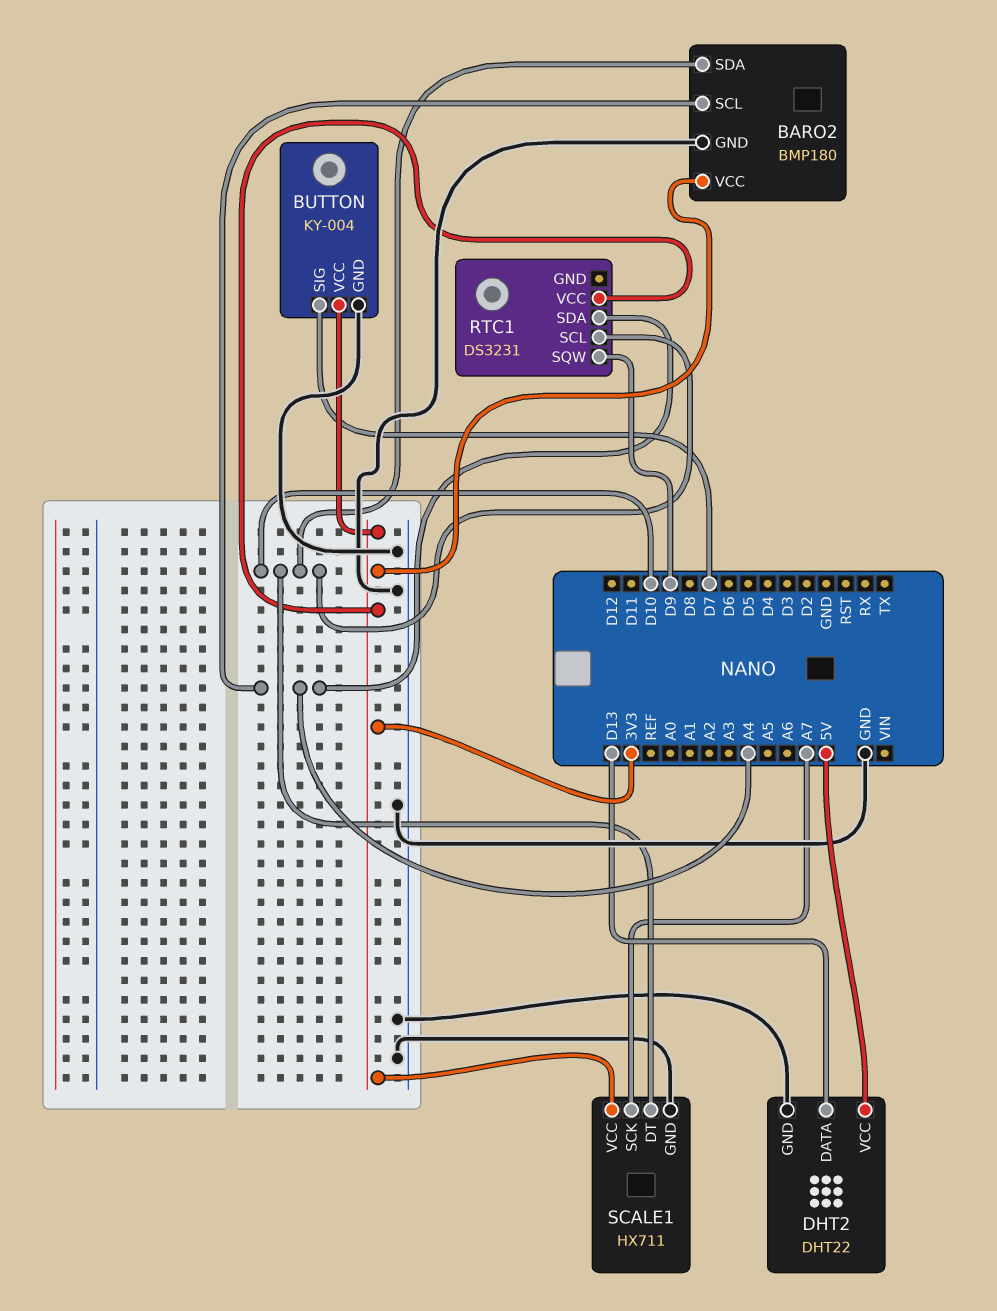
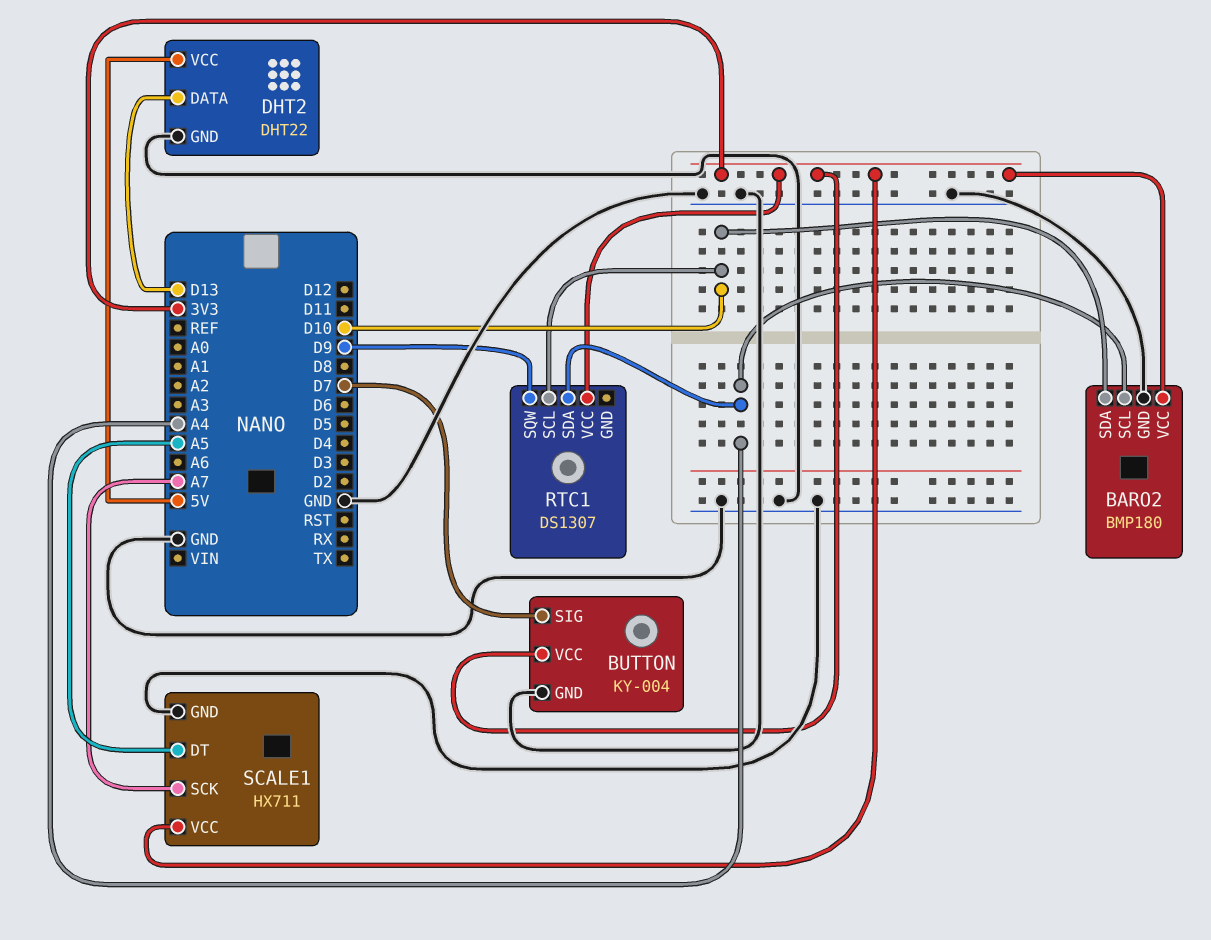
RTC1: DS3231 -> DS1307
SCALE1 pin DT: D10 -> A5

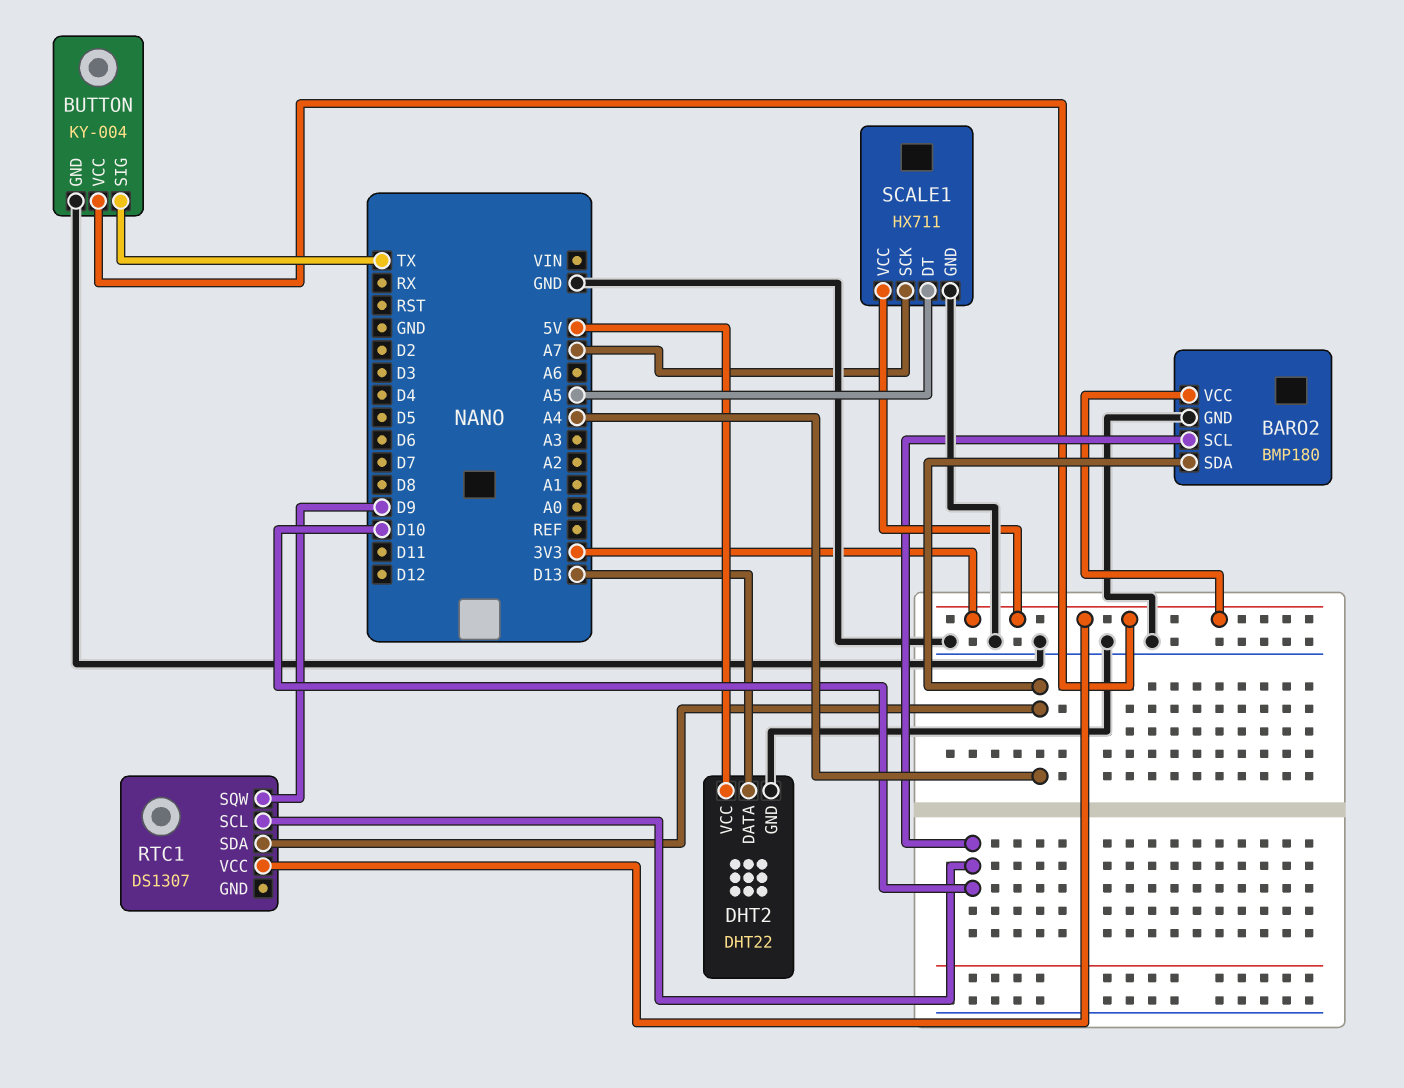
BARO2 pin SCL: A4 -> D10
BARO2 pin SDA: D10 -> A4
BUTTON pin SIG: D7 -> TX

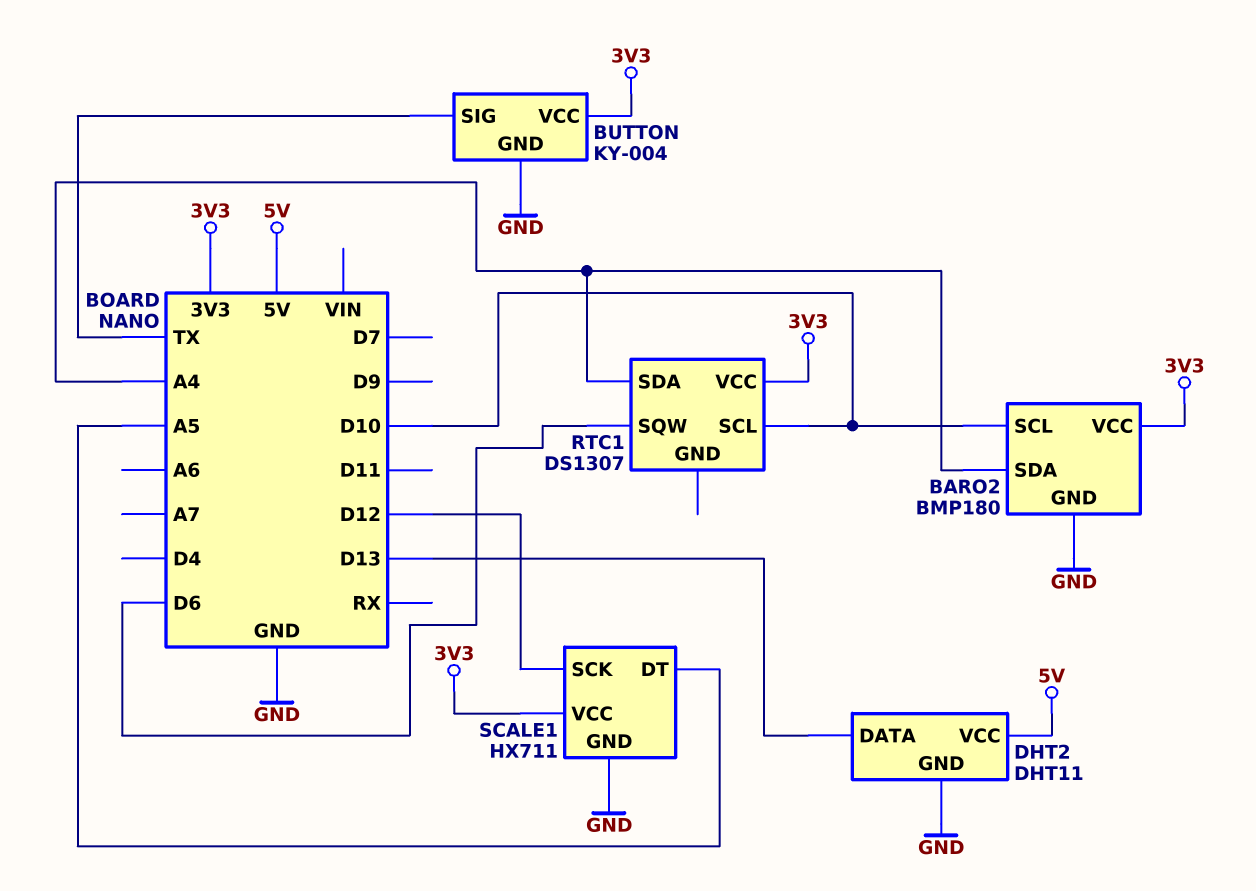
DHT2: DHT22 -> DHT11
RTC1 pin SQW: D9 -> D6
SCALE1 pin SCK: A7 -> D12

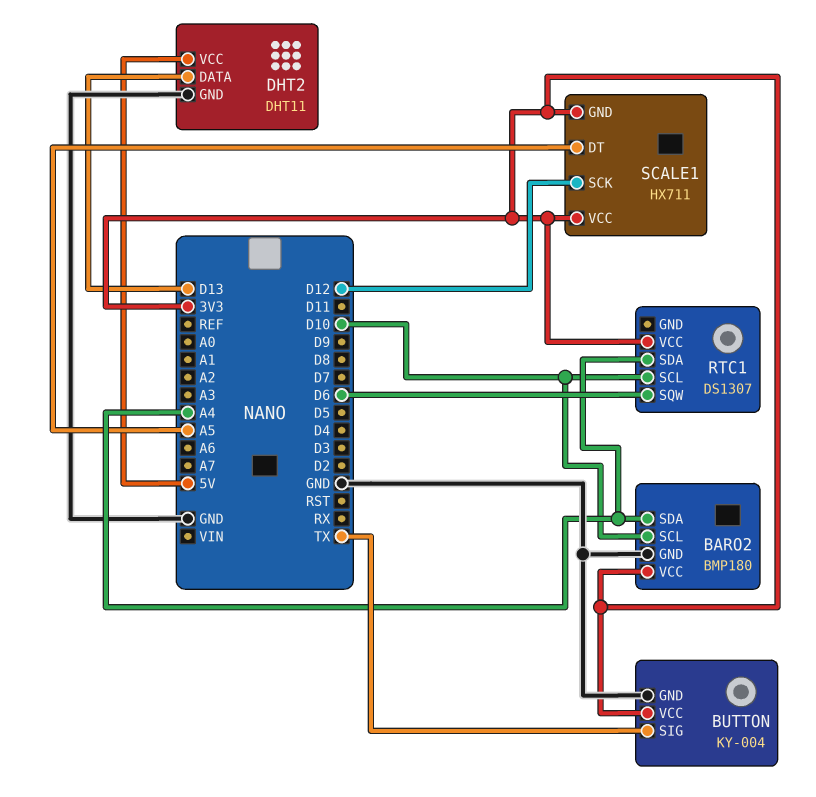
SCALE1 pin GND: GND -> 3V3

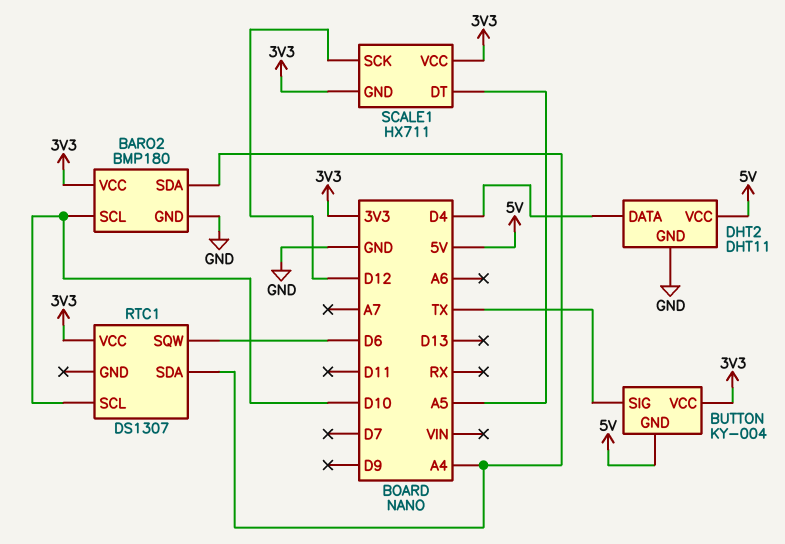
BUTTON pin GND: GND -> 5V
DHT2 pin DATA: D13 -> D4

